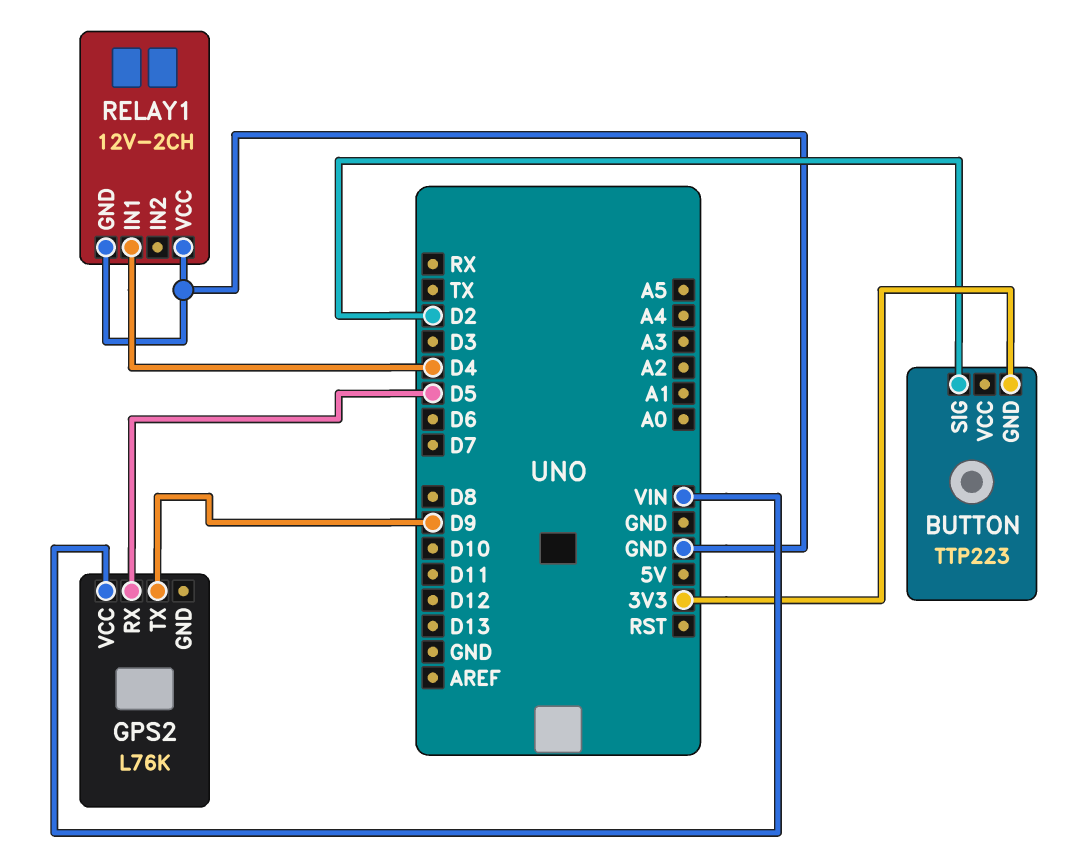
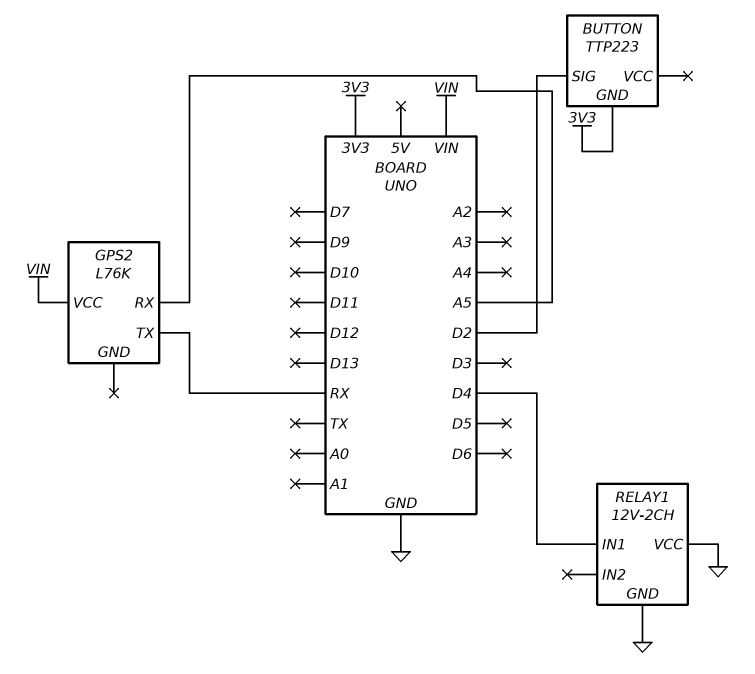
GPS2 pin RX: D5 -> A5
GPS2 pin TX: D9 -> RX

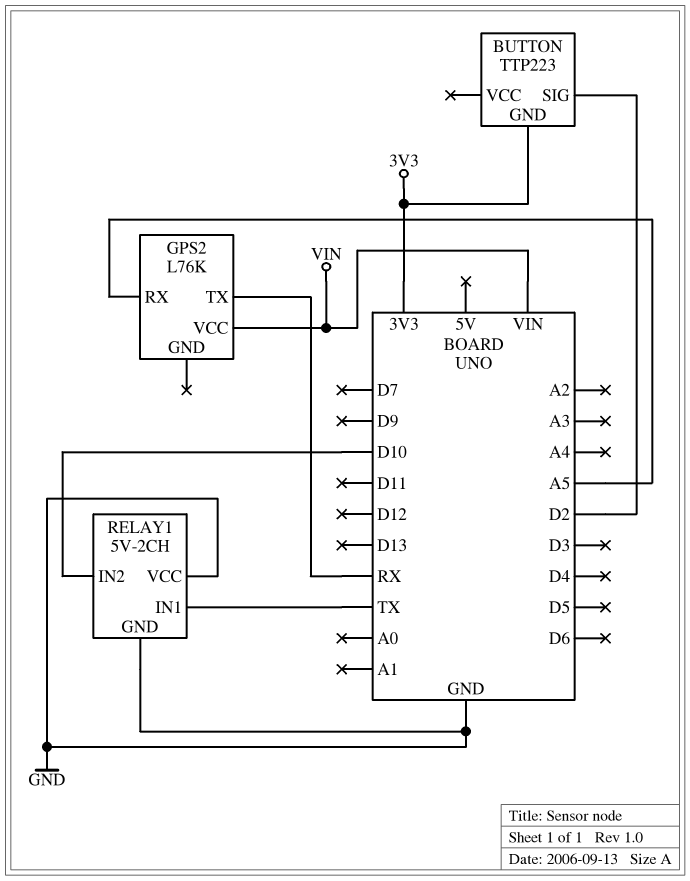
RELAY1: 12V-2CH -> 5V-2CH
RELAY1 pin IN1: D4 -> TX
RELAY1 pin IN2: none -> D10

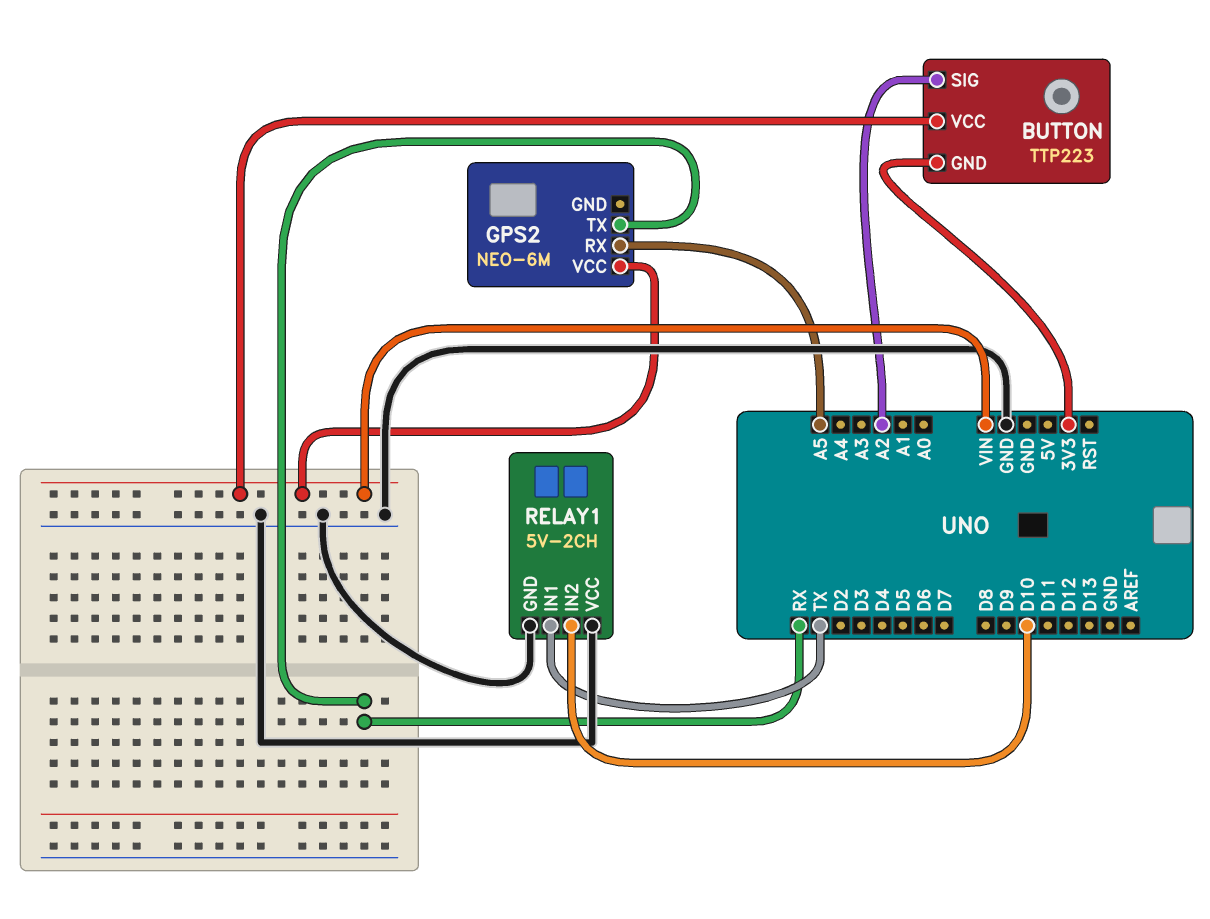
BUTTON pin SIG: D2 -> A2
BUTTON pin VCC: none -> VIN
GPS2: L76K -> NEO-6M

